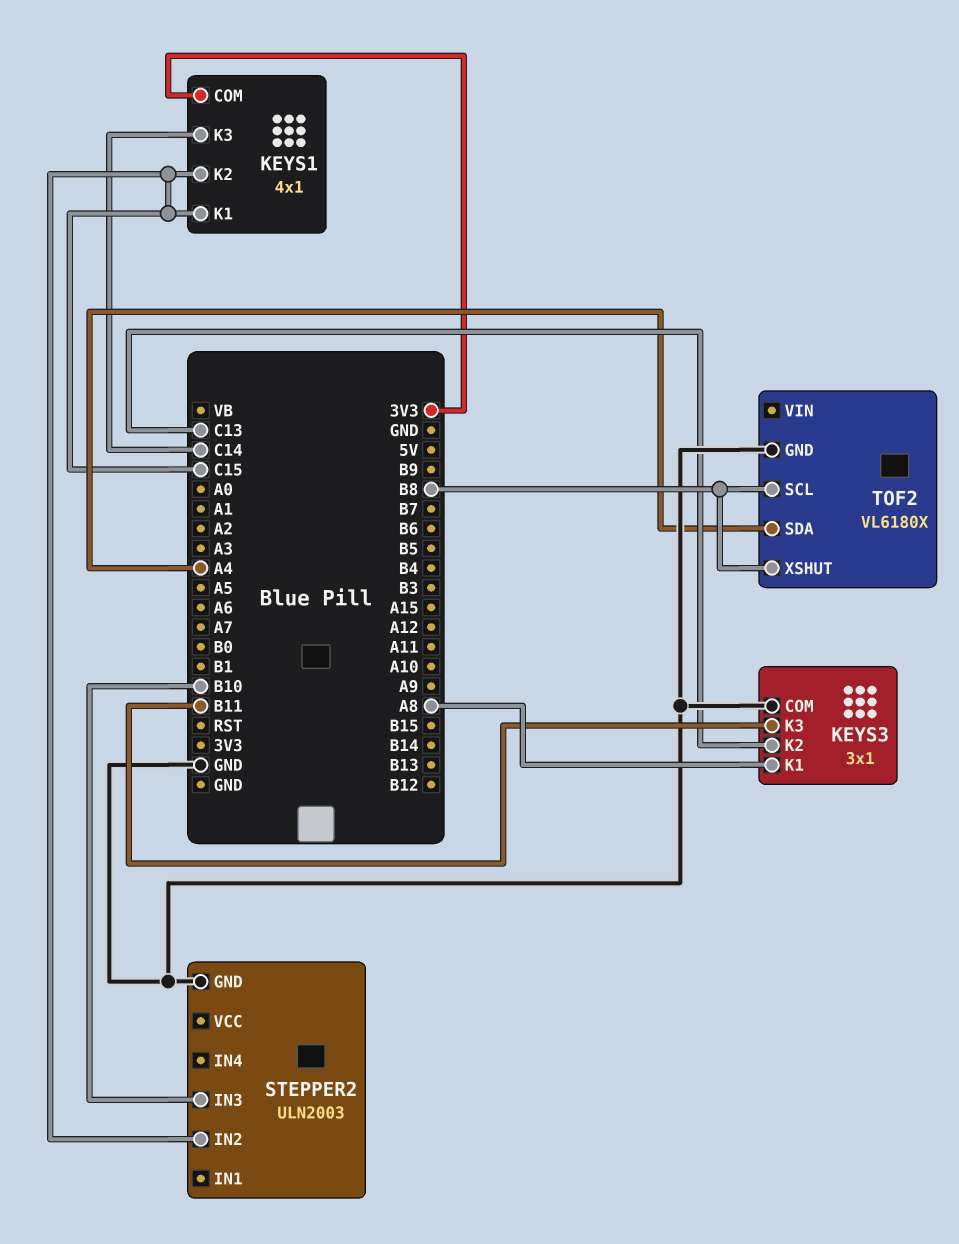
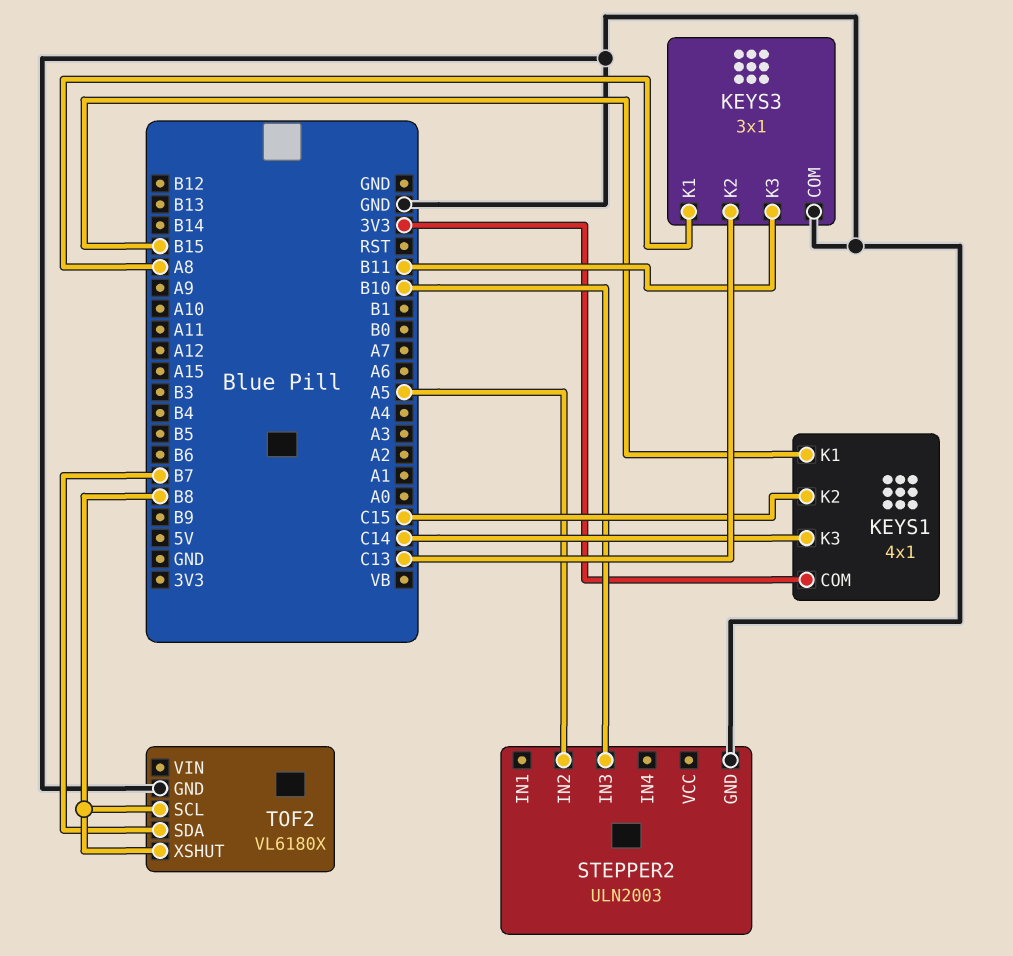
KEYS1 pin K1: C15 -> B15
STEPPER2 pin IN2: C15 -> A5
TOF2 pin SDA: A4 -> B7

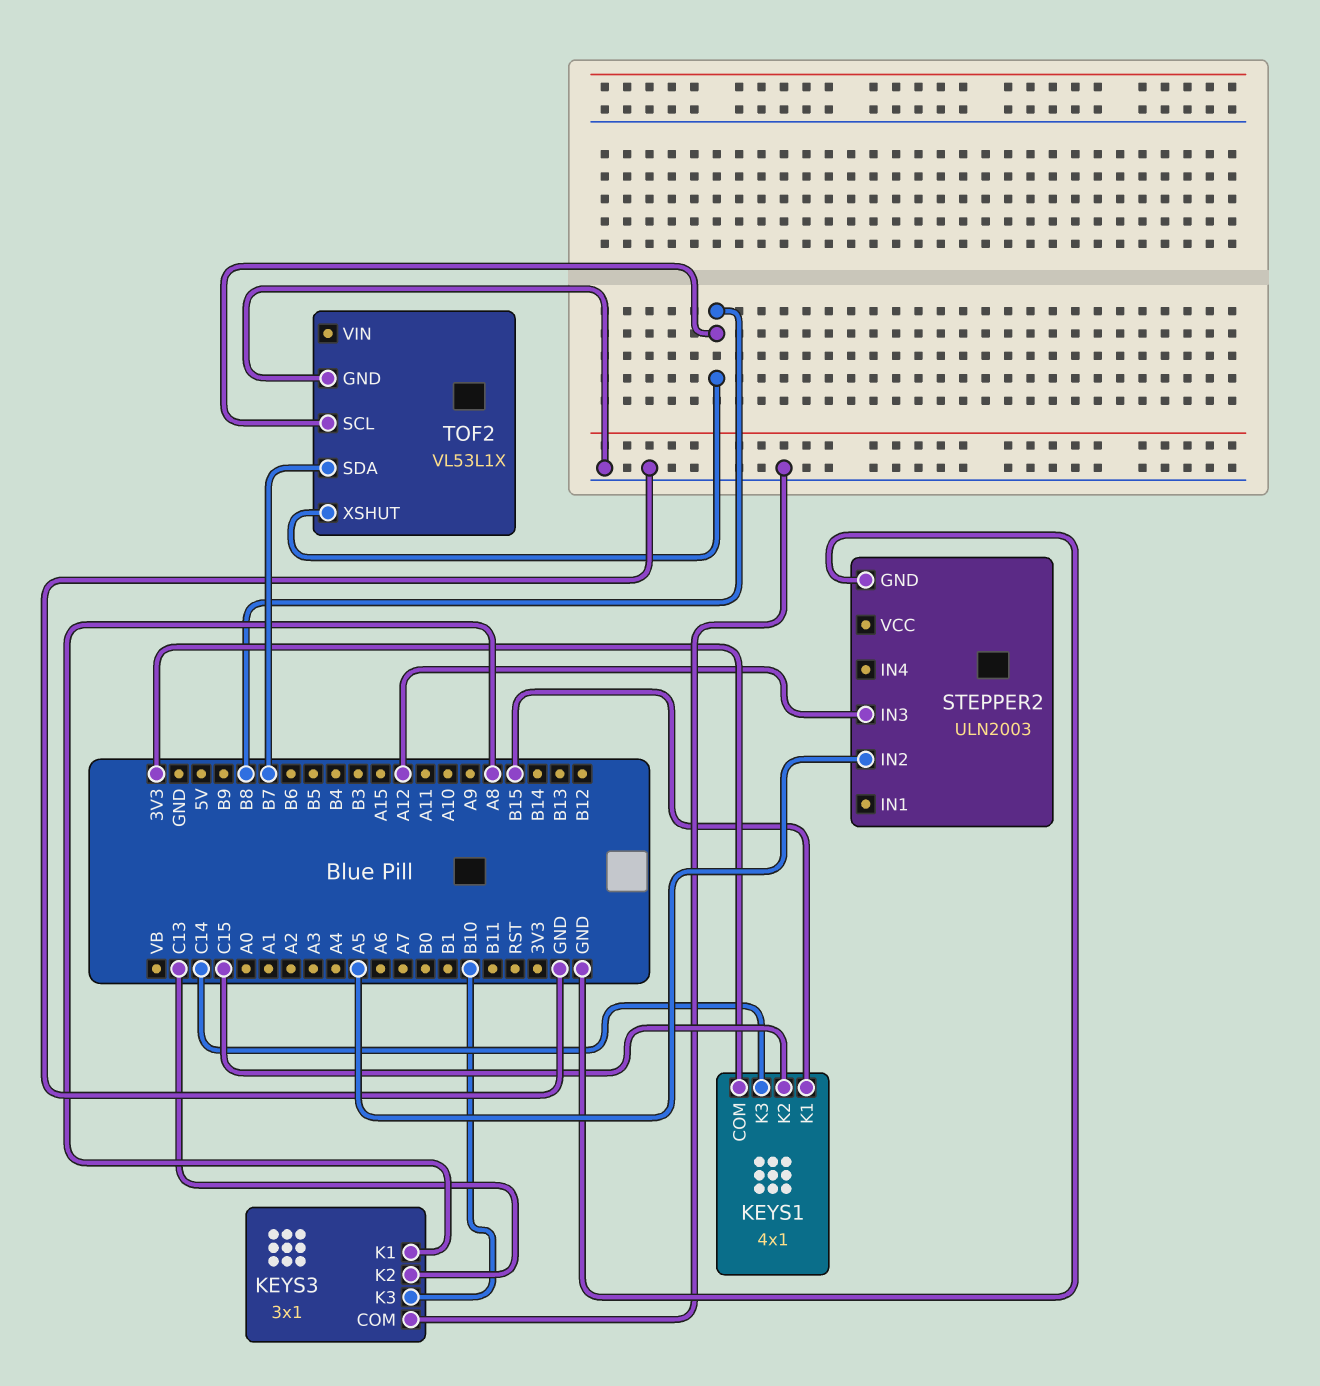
KEYS3 pin K3: B11 -> B10
STEPPER2 pin IN3: B10 -> A12
TOF2: VL6180X -> VL53L1X

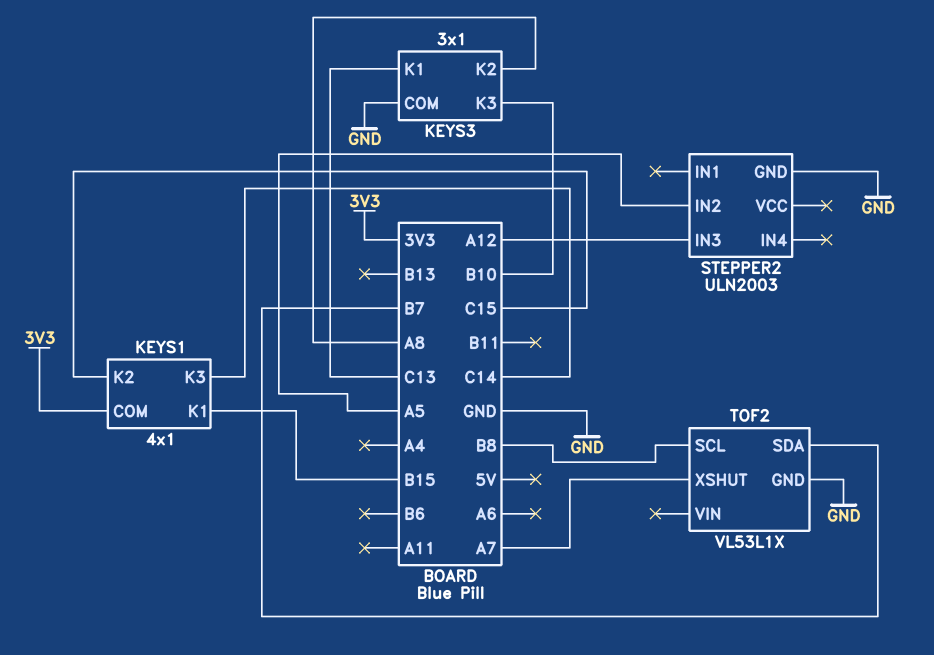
KEYS3 pin K1: A8 -> C13
KEYS3 pin K2: C13 -> A8
TOF2 pin XSHUT: B8 -> A7

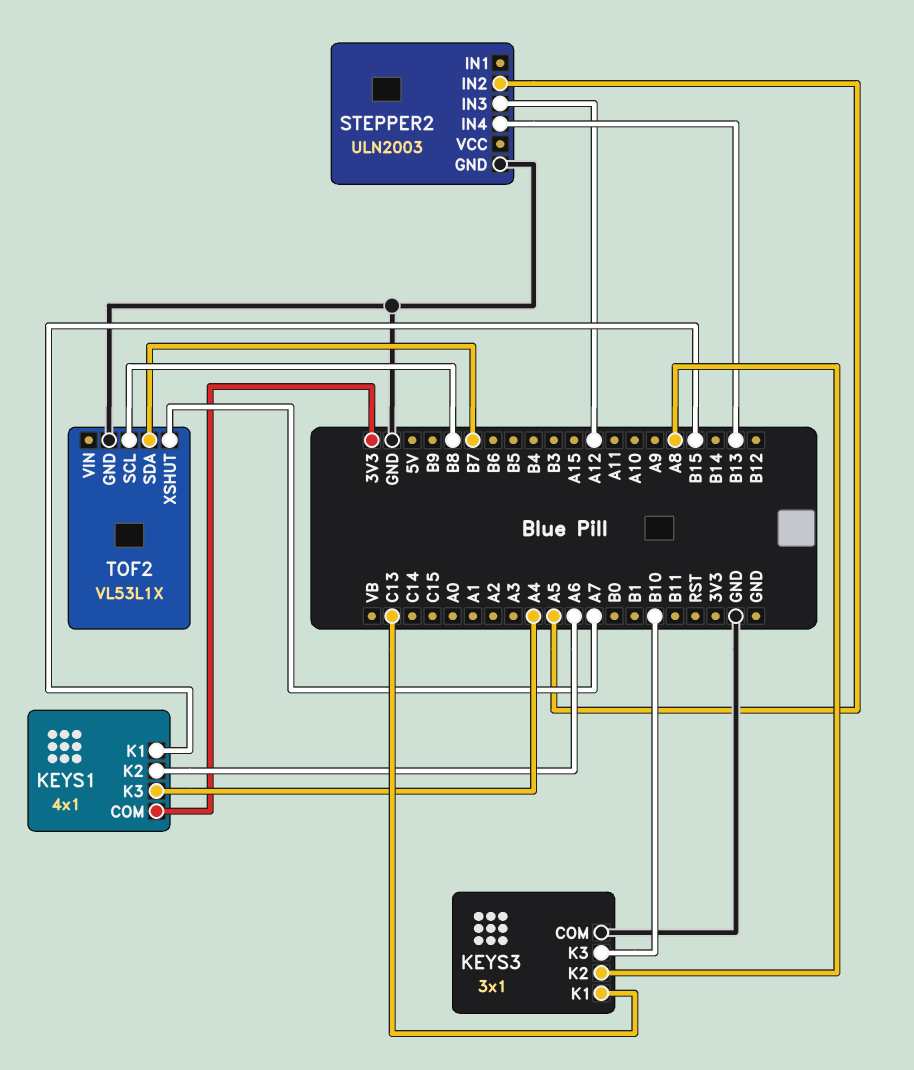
KEYS1 pin K2: C15 -> A6
KEYS1 pin K3: C14 -> A4
STEPPER2 pin IN4: none -> B13

